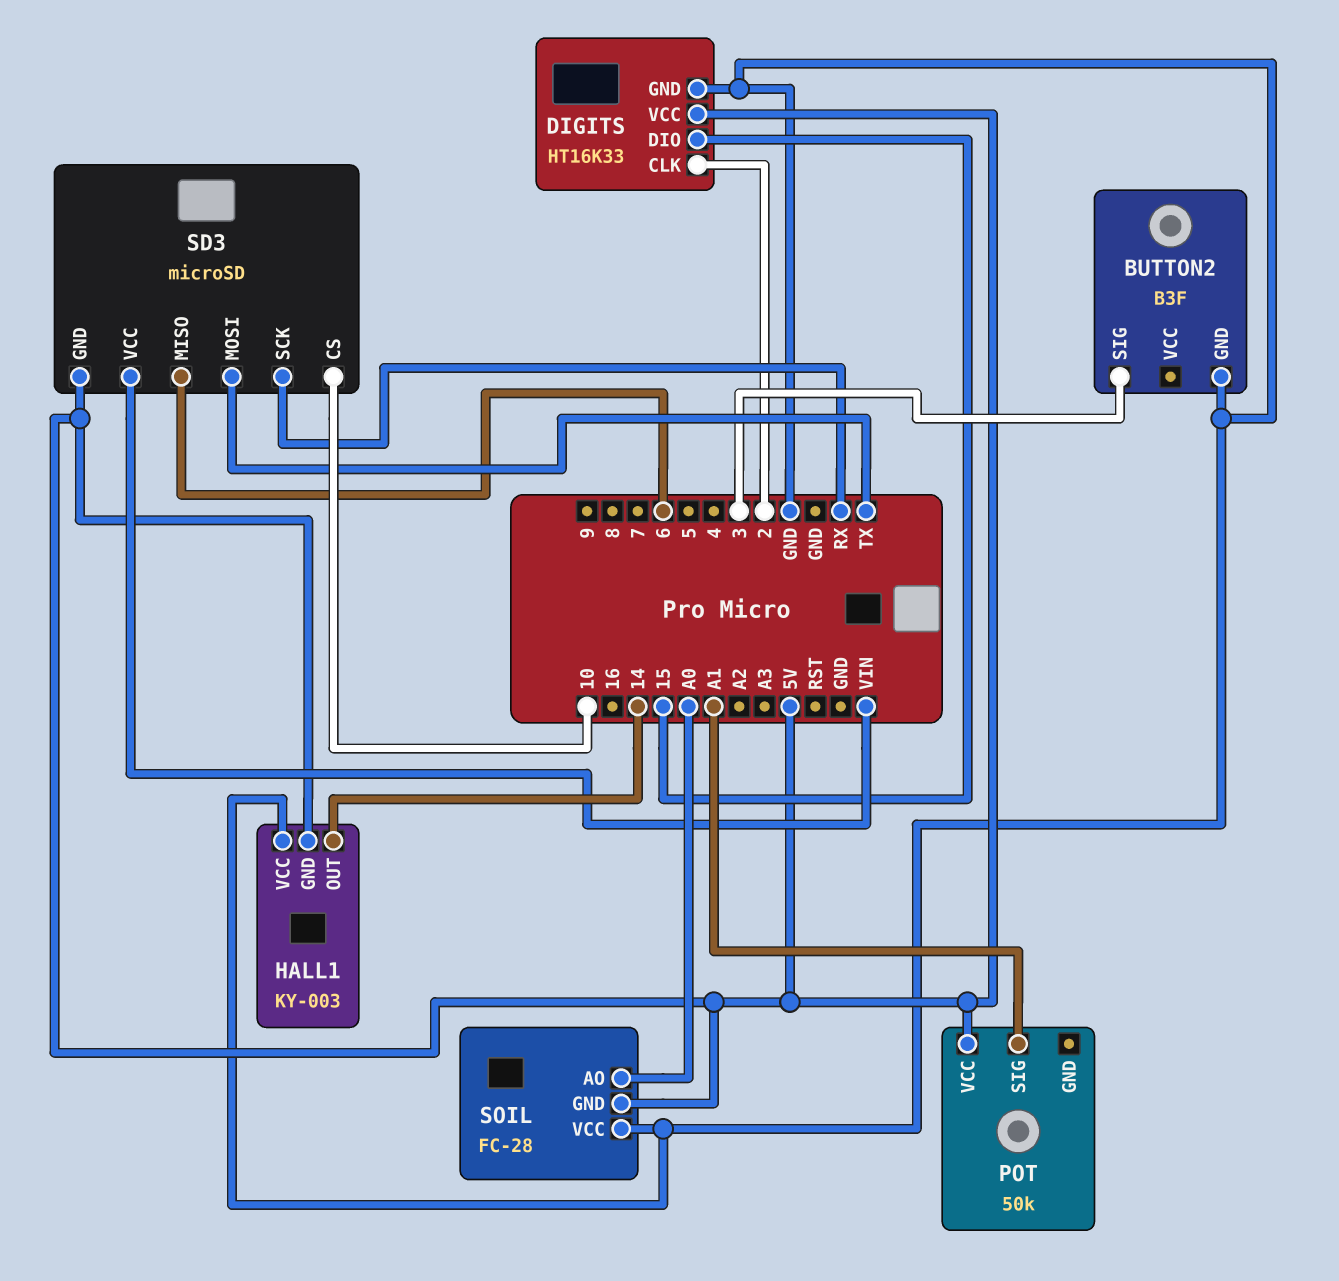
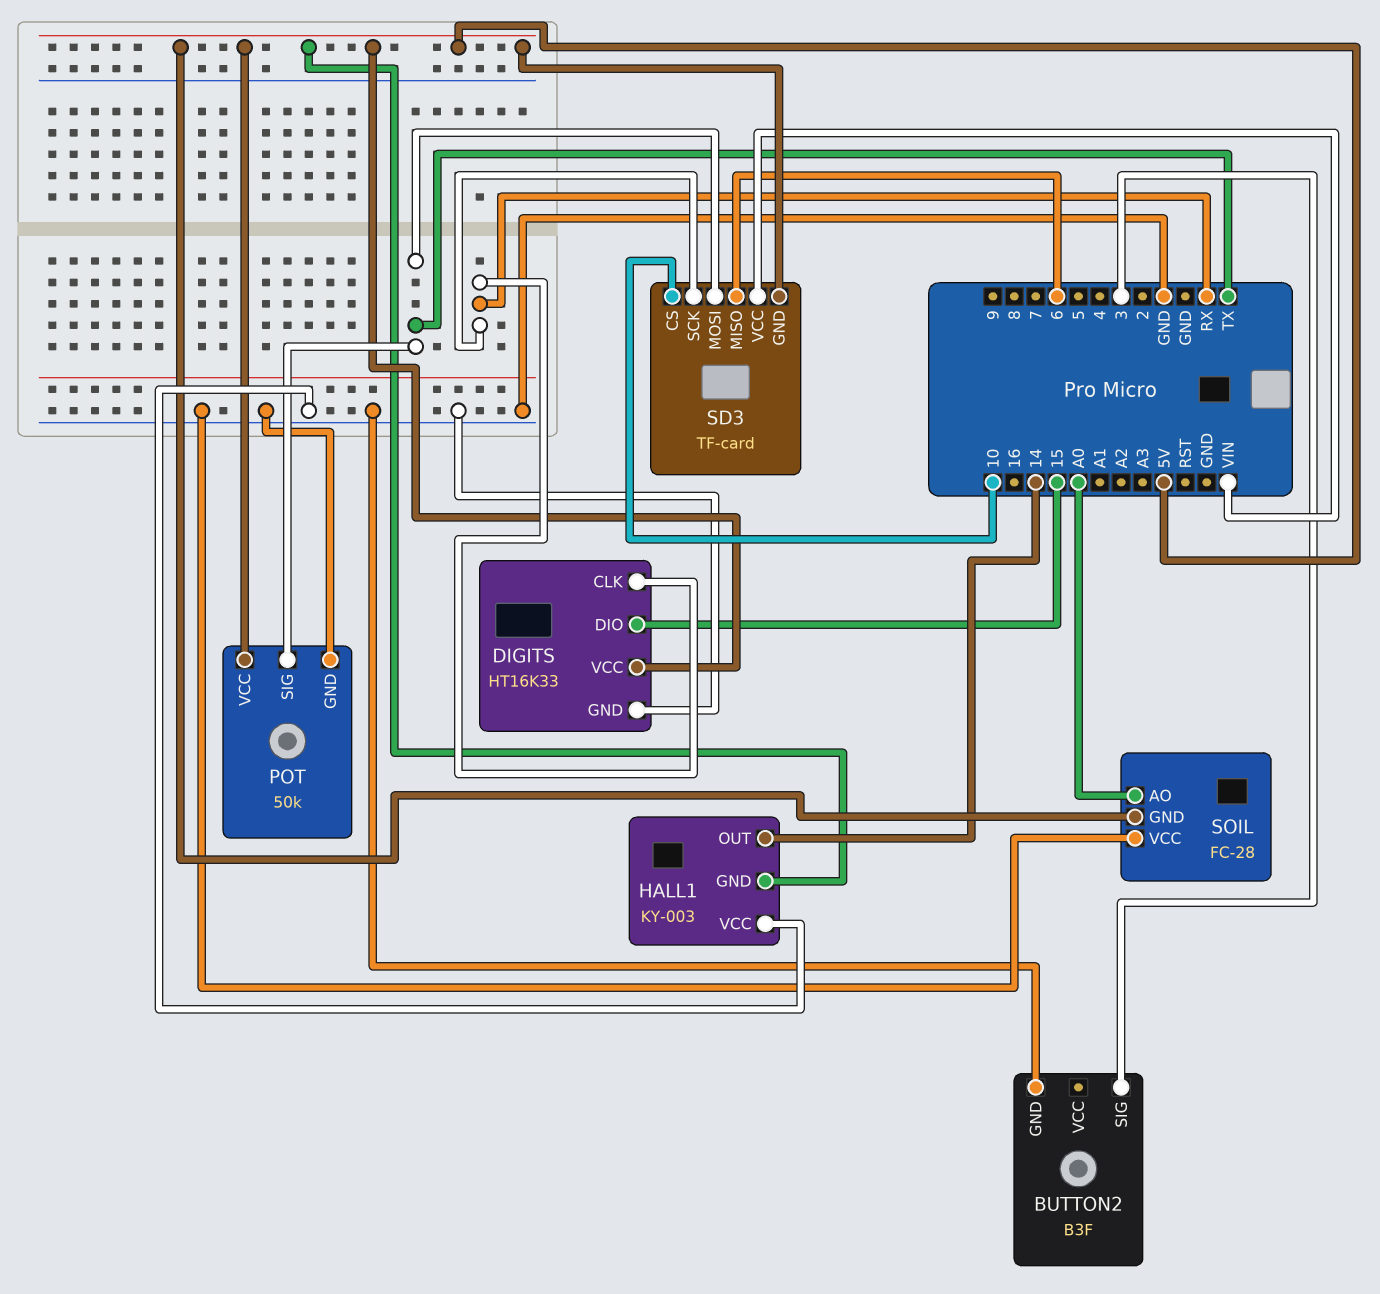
DIGITS pin CLK: 2 -> RX
POT pin GND: none -> GND
POT pin SIG: A1 -> TX
SD3: microSD -> TF-card

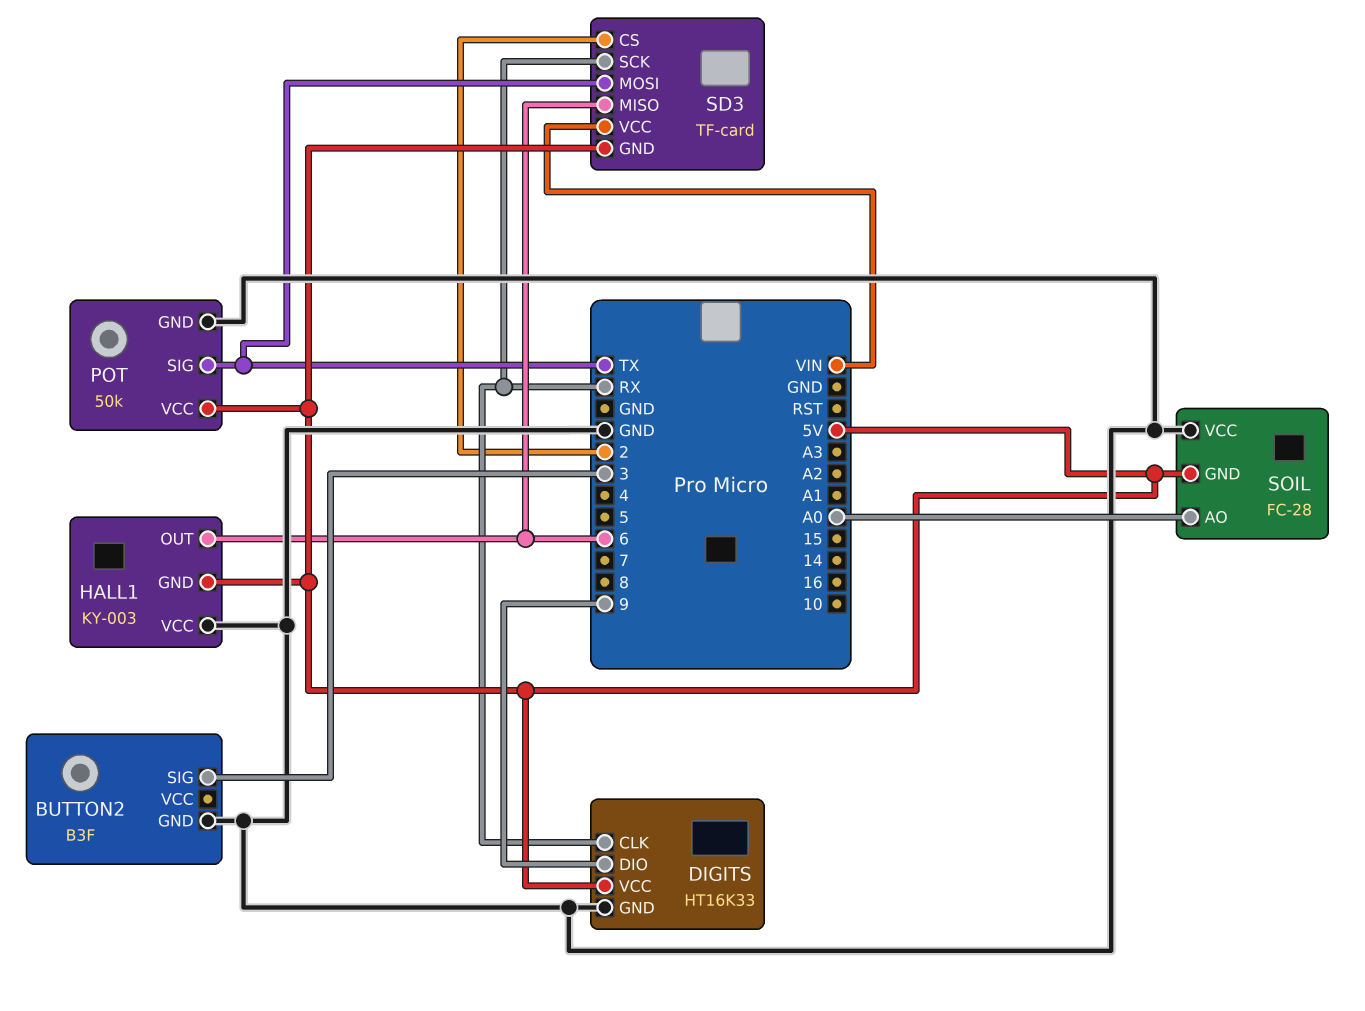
DIGITS pin DIO: 15 -> 9
HALL1 pin OUT: 14 -> 6
SD3 pin CS: 10 -> 2

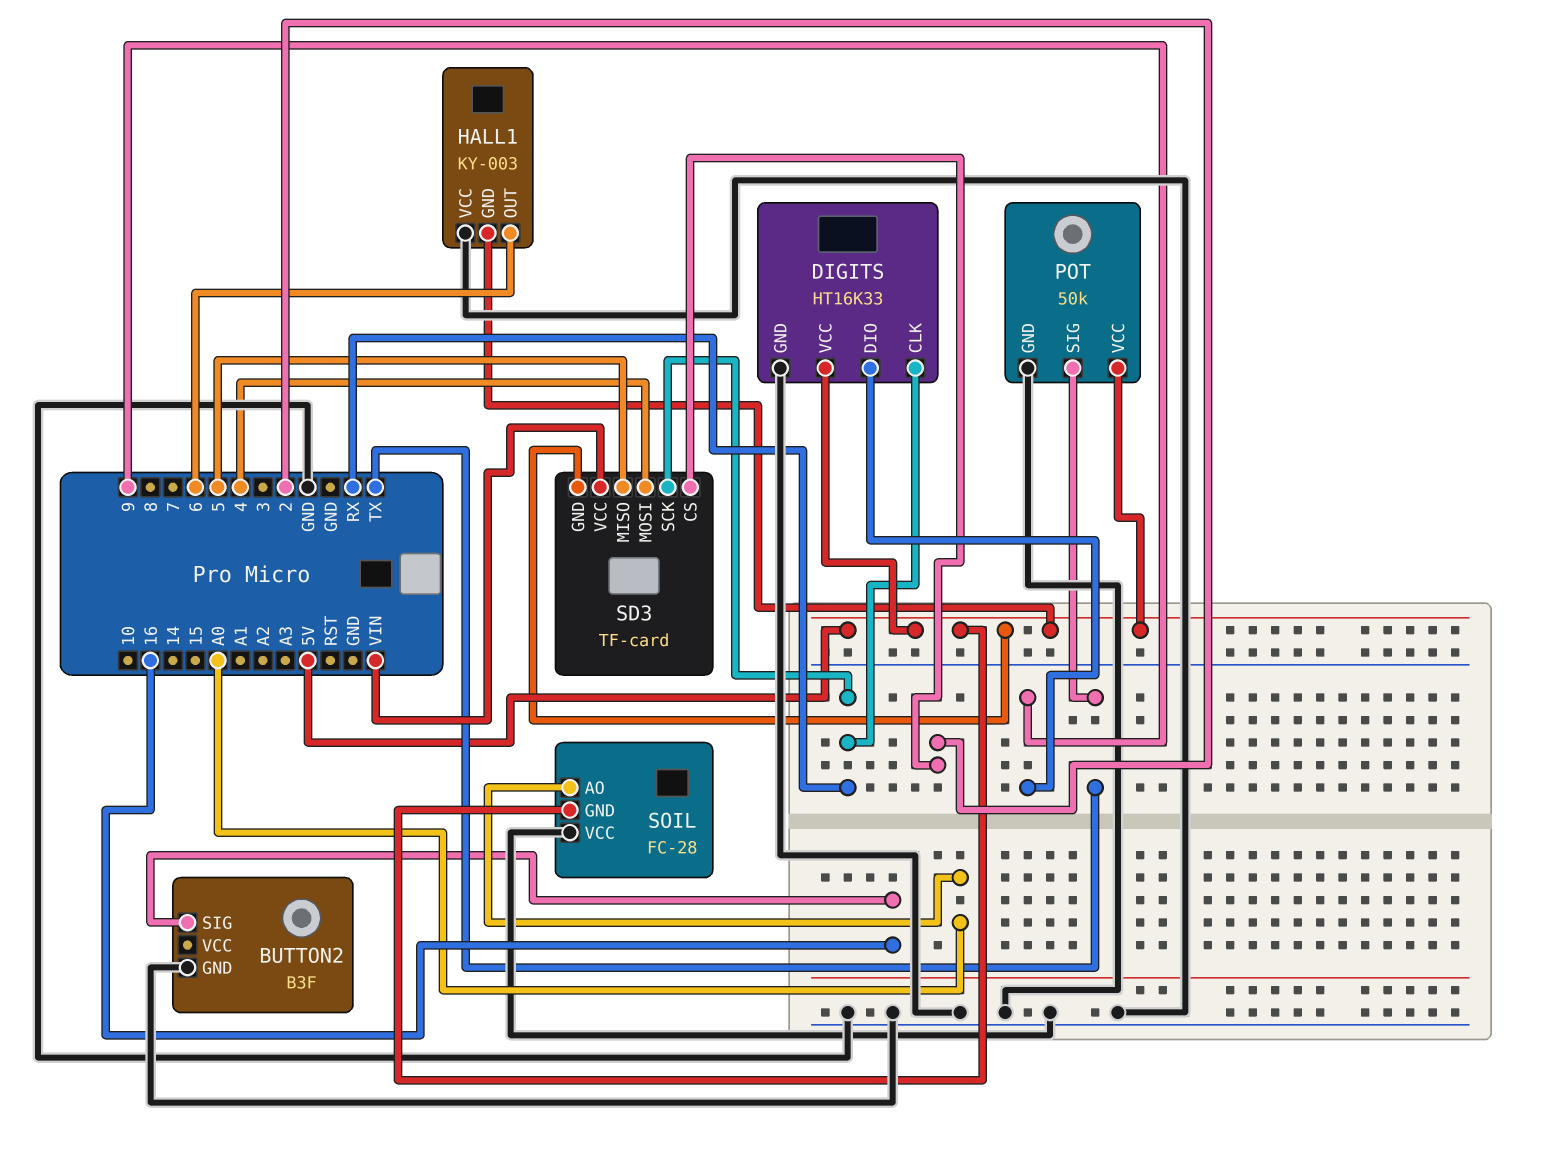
BUTTON2 pin SIG: 3 -> 16
SD3 pin MISO: 6 -> 5
SD3 pin MOSI: TX -> 4

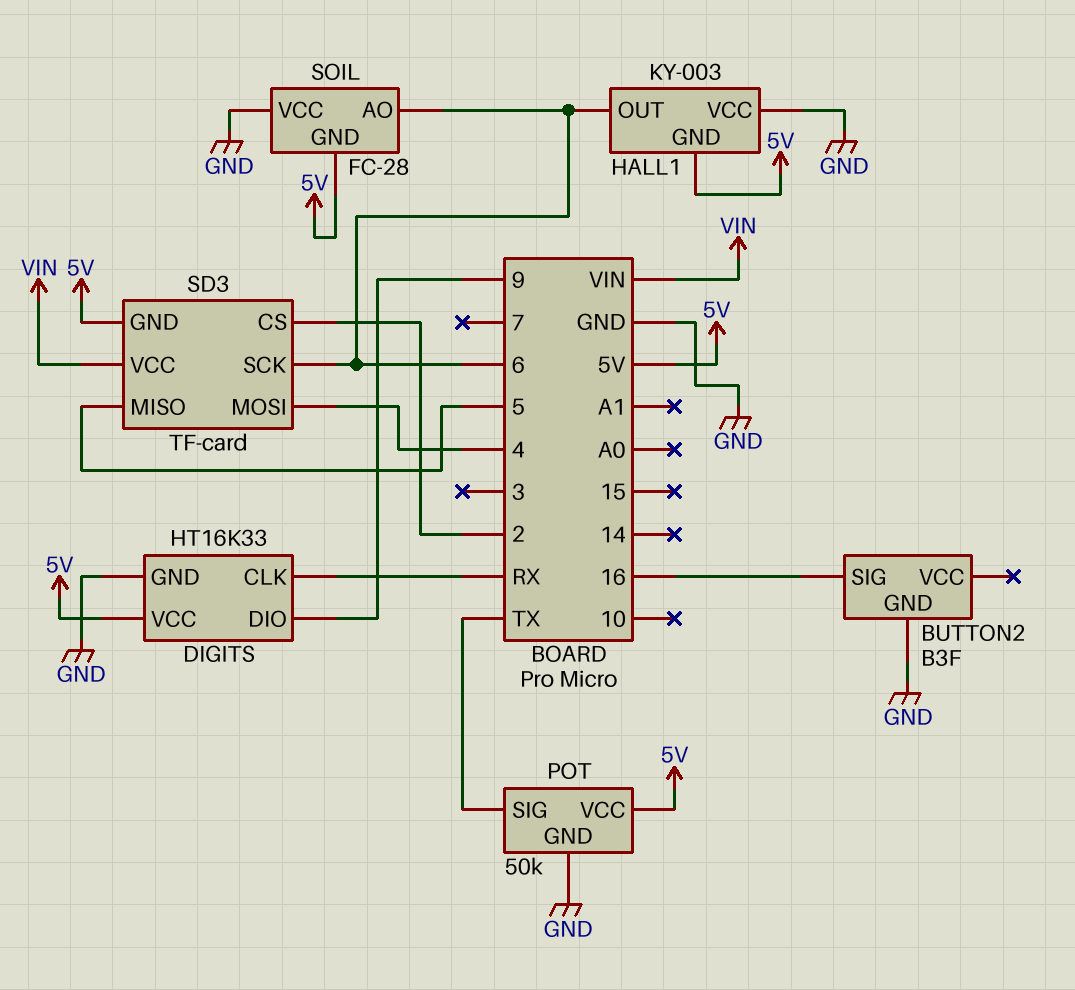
SD3 pin SCK: RX -> 6
SOIL pin AO: A0 -> 6

